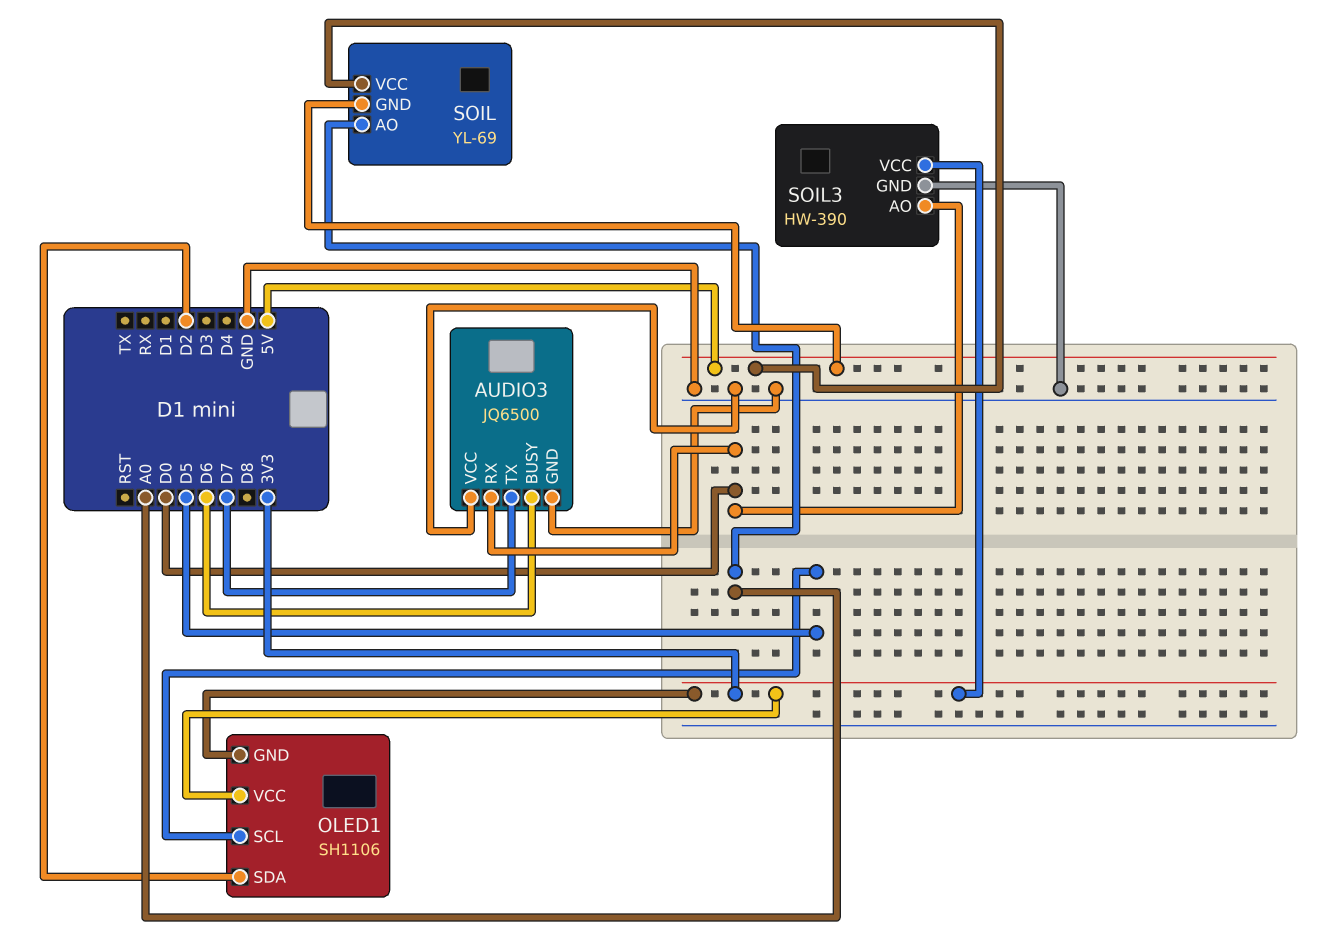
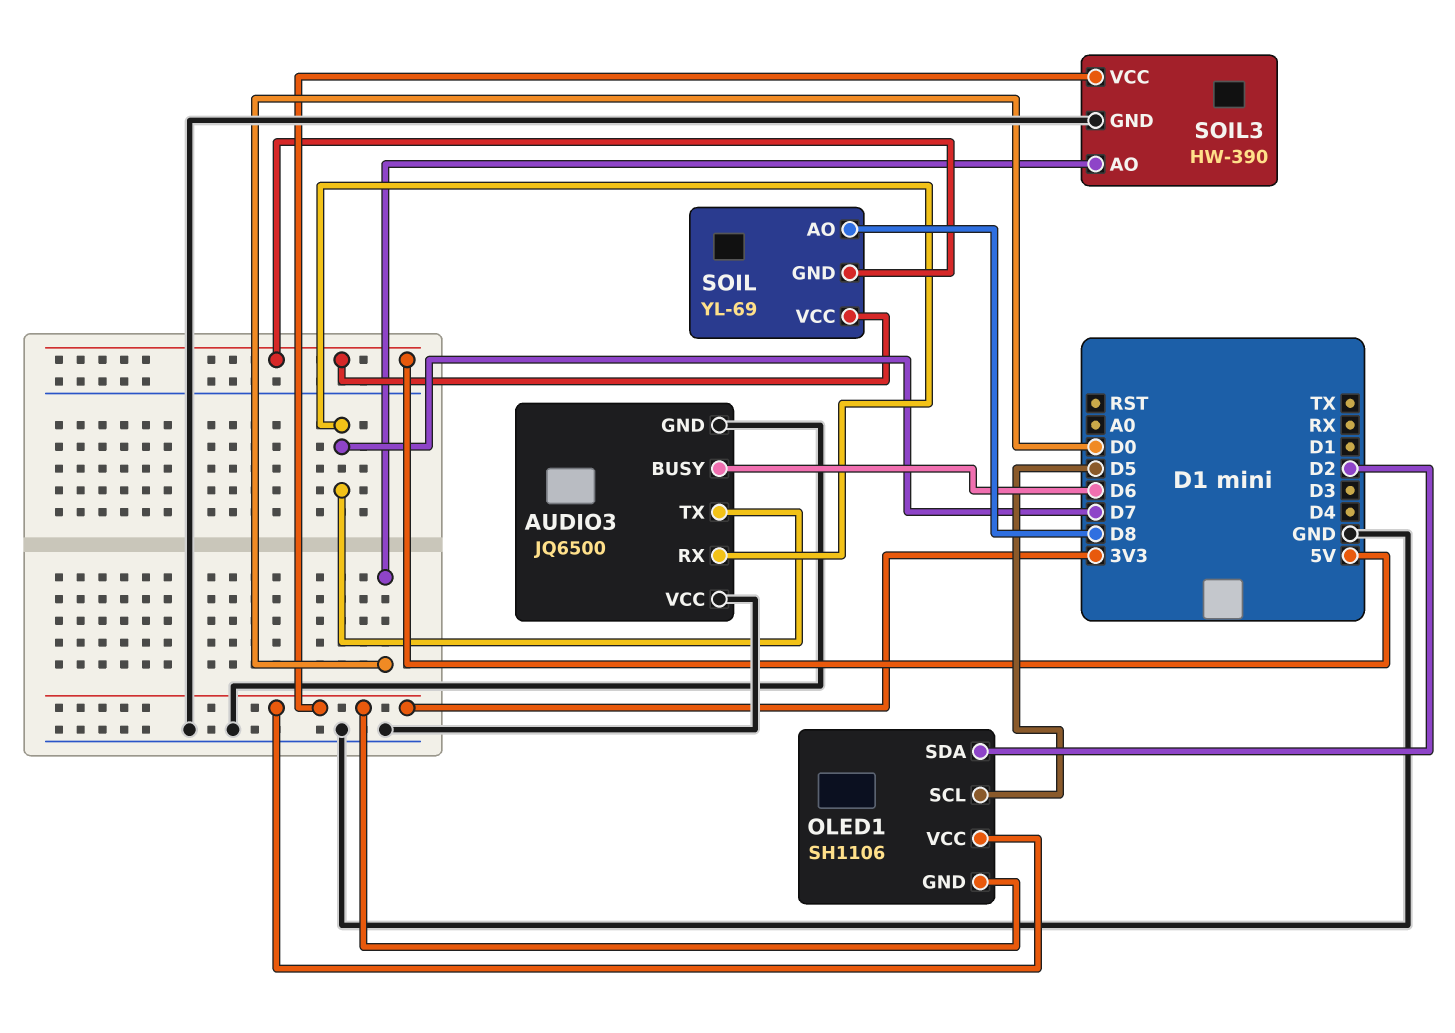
AUDIO3 pin RX: D0 -> D7
SOIL pin AO: A0 -> D8

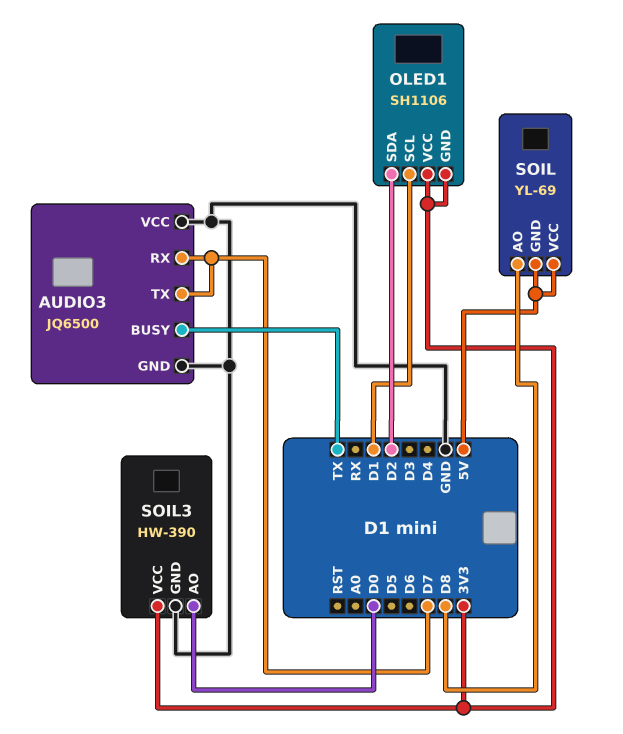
AUDIO3 pin BUSY: D6 -> TX
OLED1 pin SCL: D5 -> D1

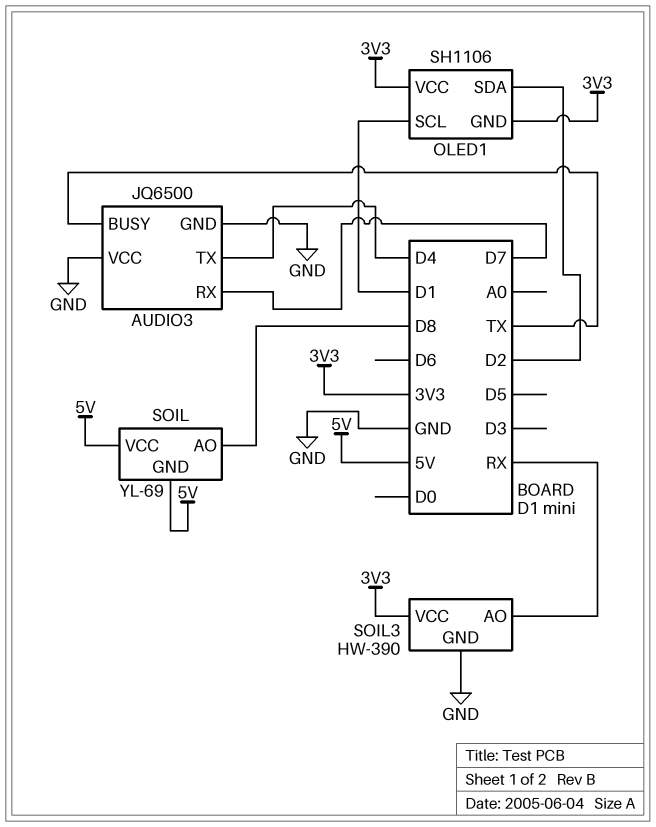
AUDIO3 pin TX: D7 -> D4
SOIL3 pin AO: D0 -> RX

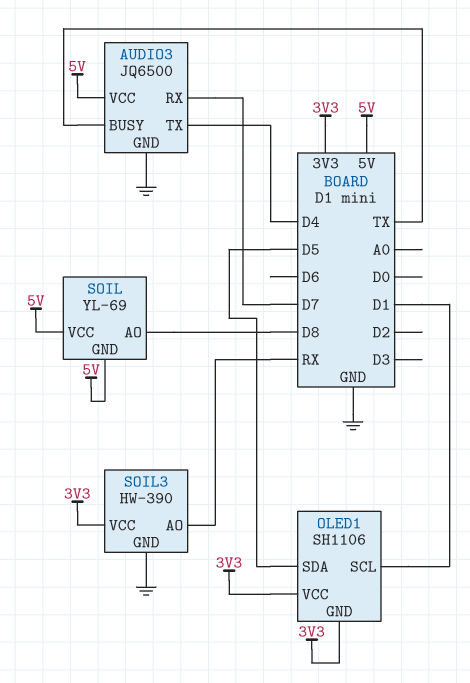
AUDIO3 pin VCC: GND -> 5V
OLED1 pin SDA: D2 -> D5

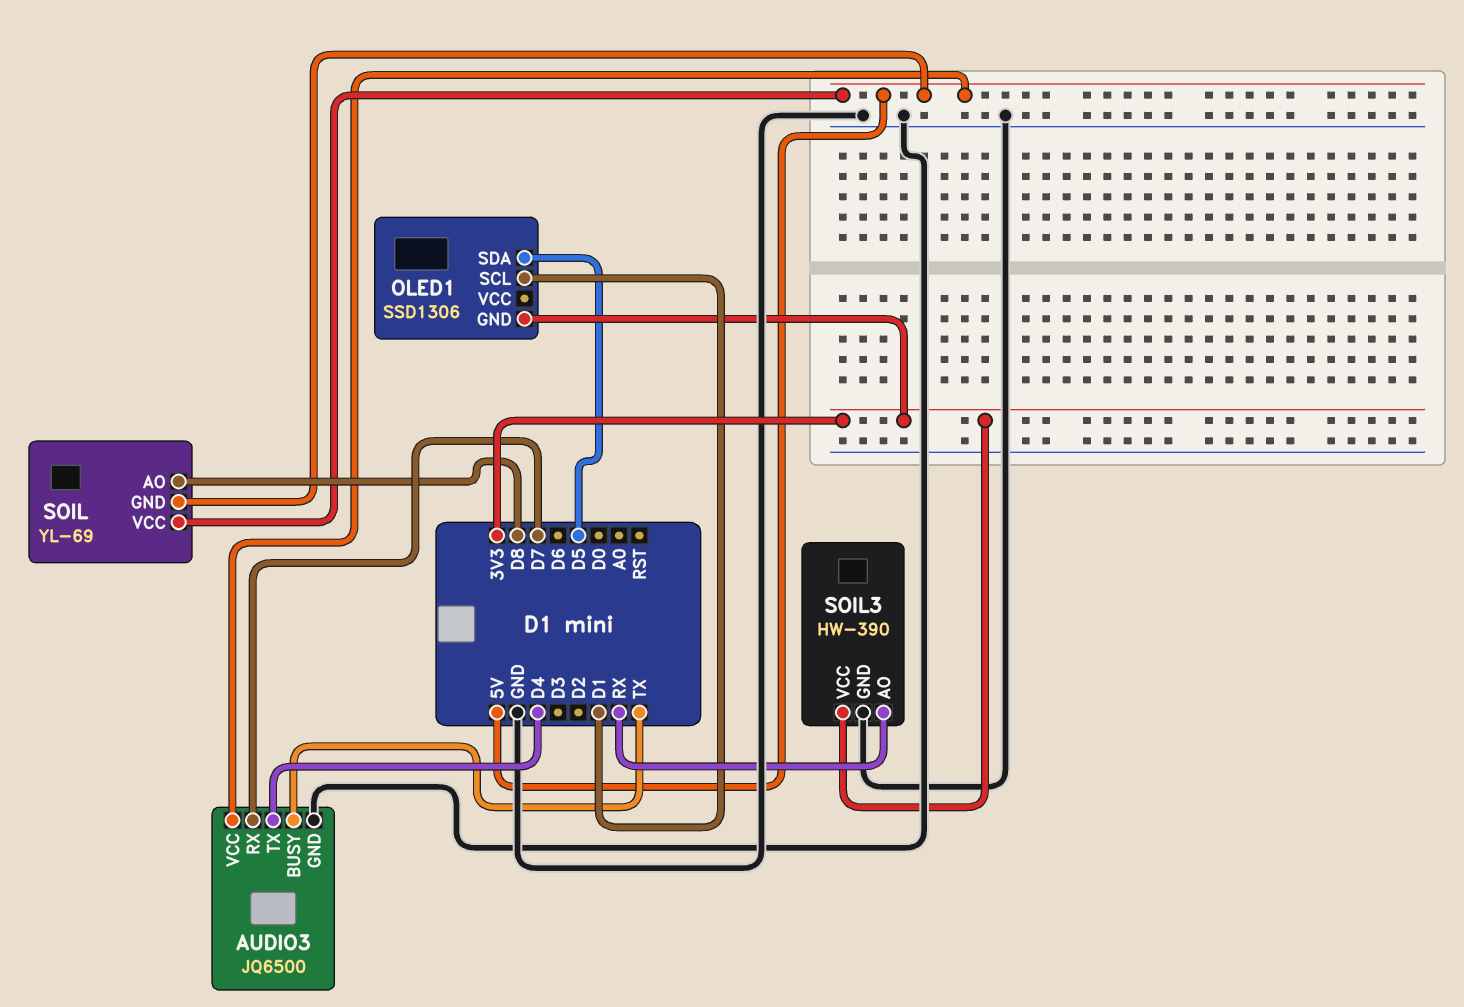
OLED1: SH1106 -> SSD1306
OLED1 pin VCC: 3V3 -> none

